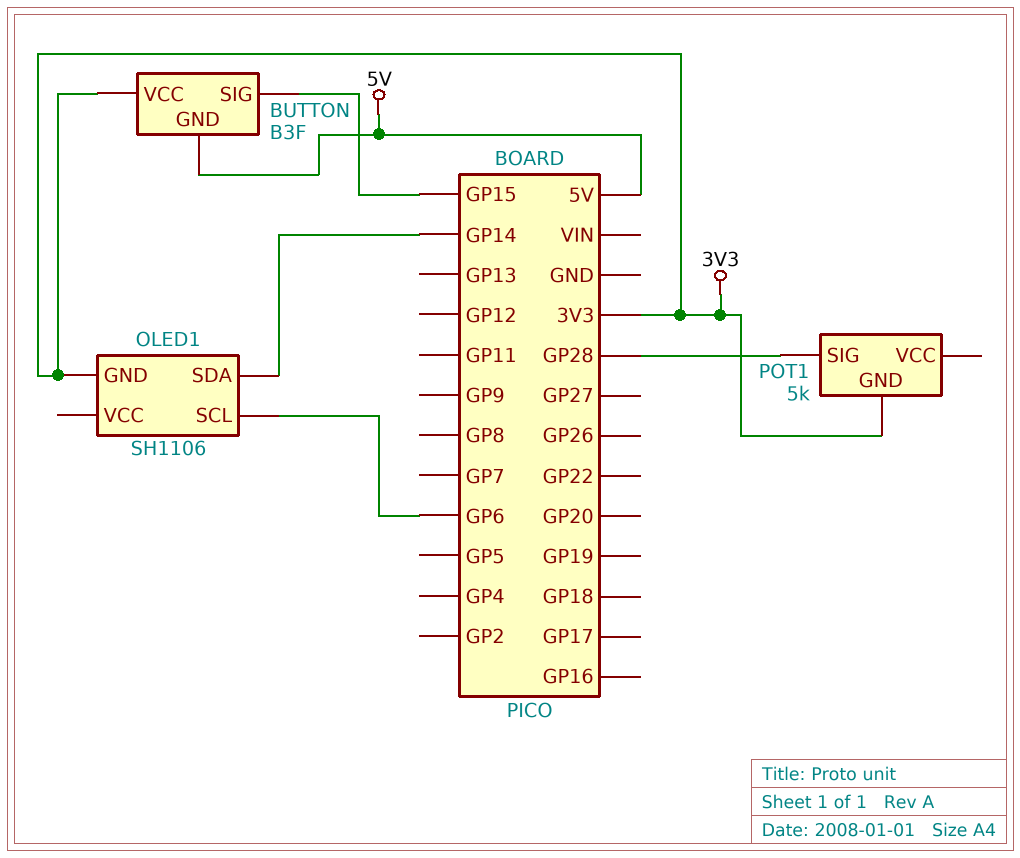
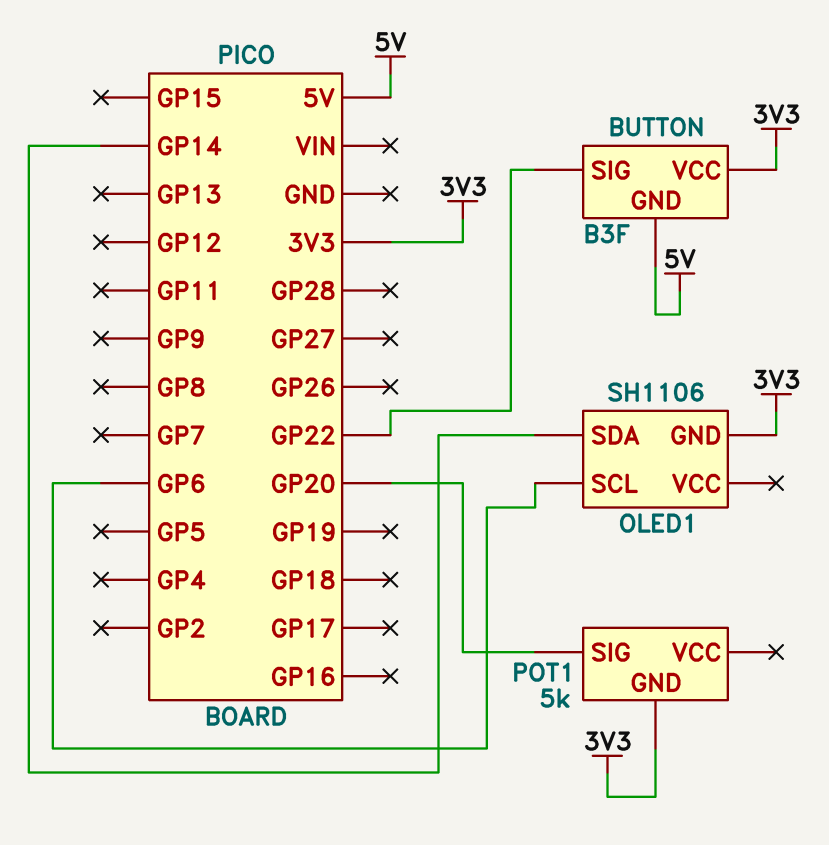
BUTTON pin SIG: GP15 -> GP22
POT1 pin SIG: GP28 -> GP20

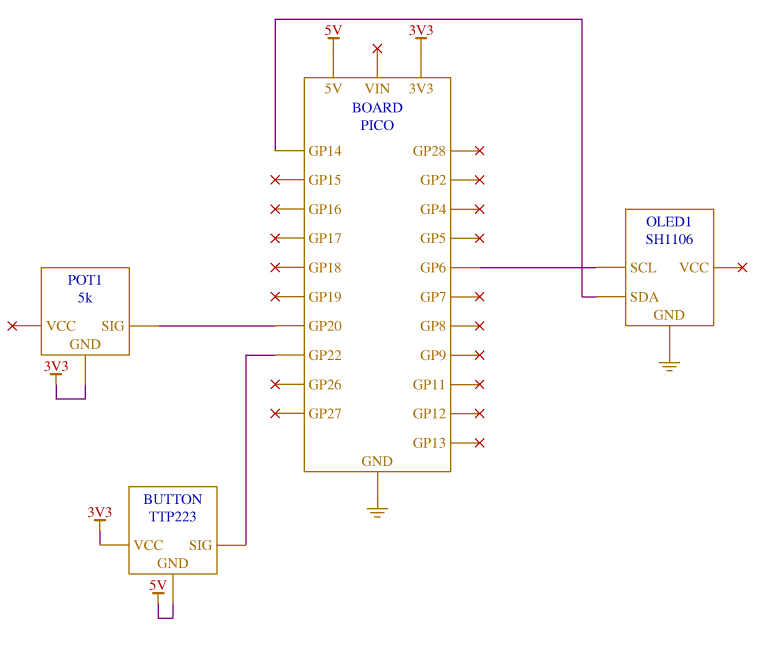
BUTTON: B3F -> TTP223
OLED1 pin GND: 3V3 -> GND

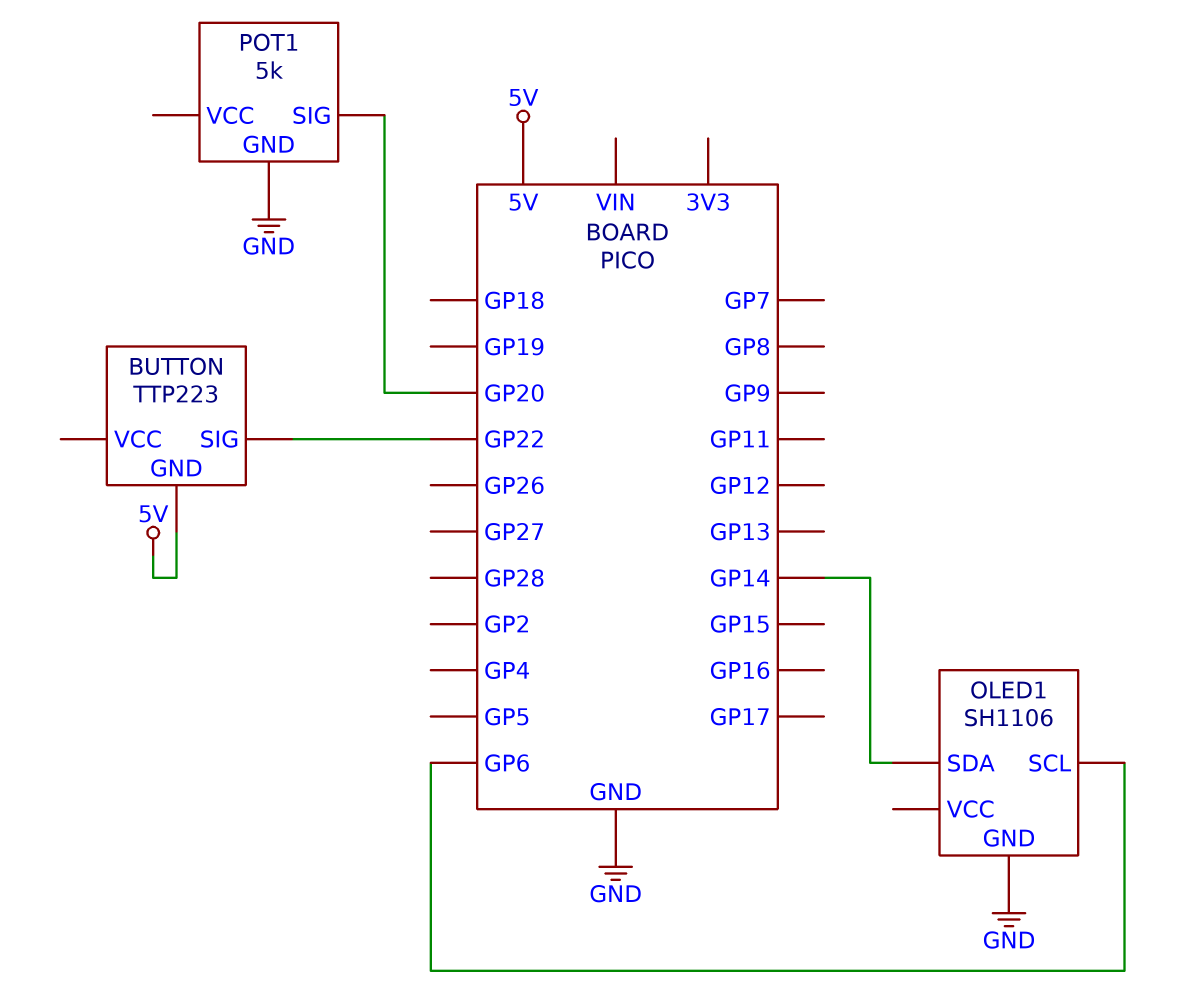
BUTTON pin VCC: 3V3 -> none
POT1 pin GND: 3V3 -> GND

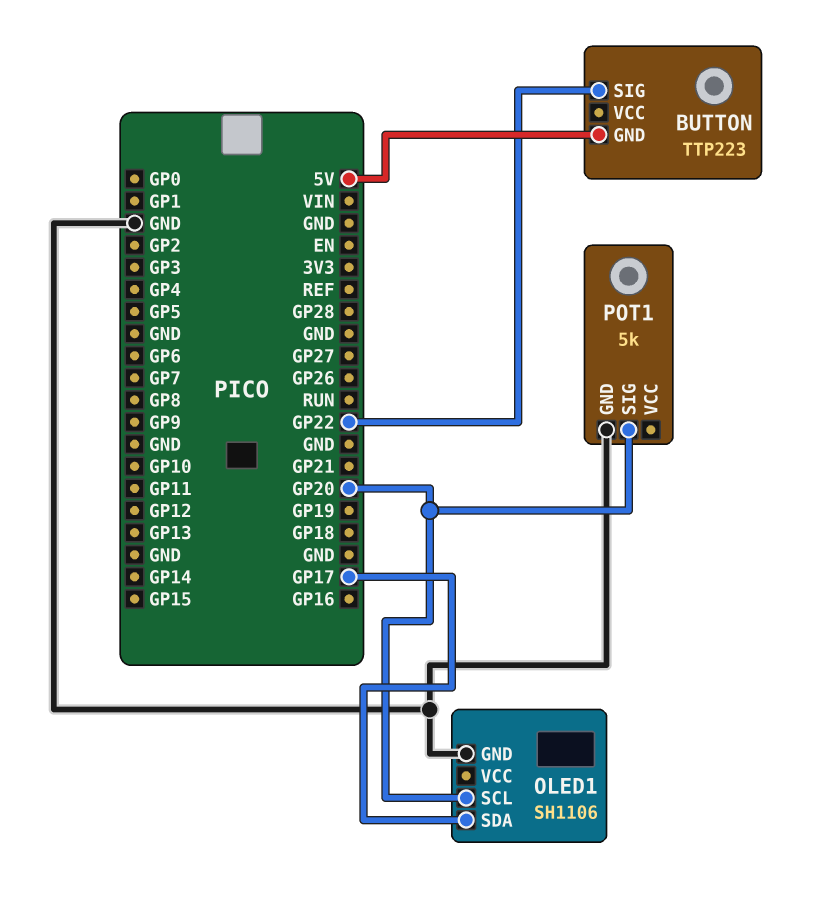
OLED1 pin SCL: GP6 -> GP20
OLED1 pin SDA: GP14 -> GP17

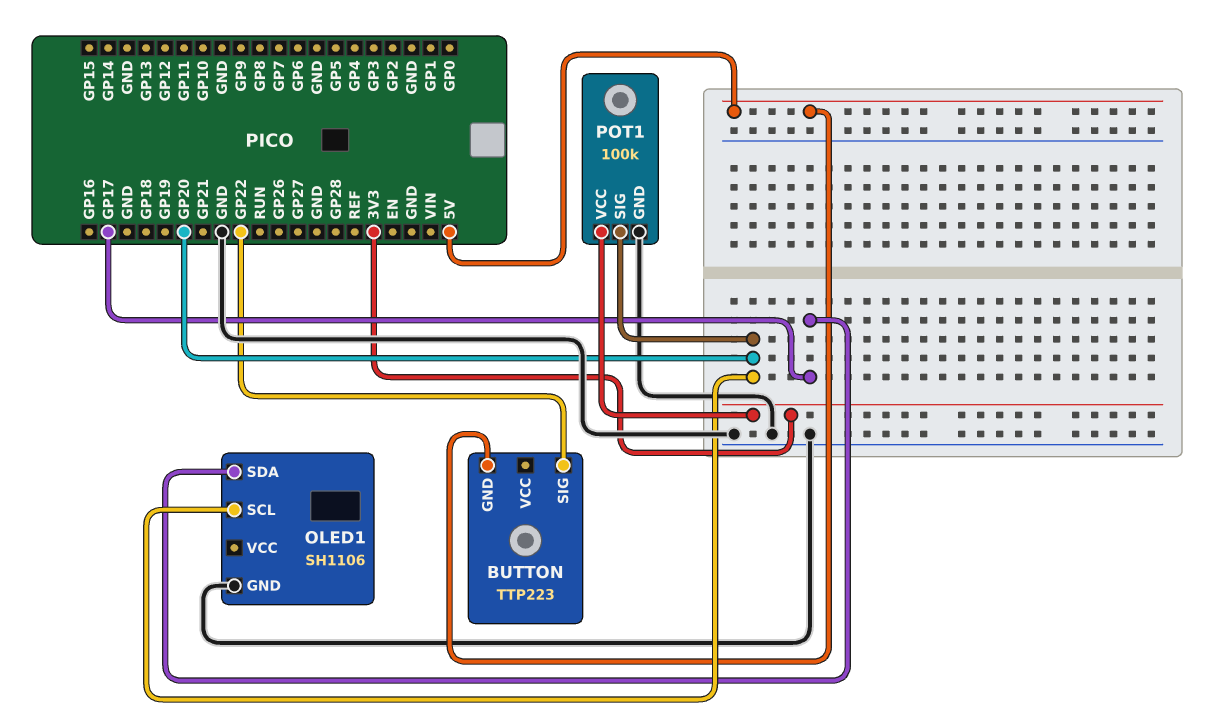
POT1: 5k -> 100k
POT1 pin VCC: none -> 3V3

